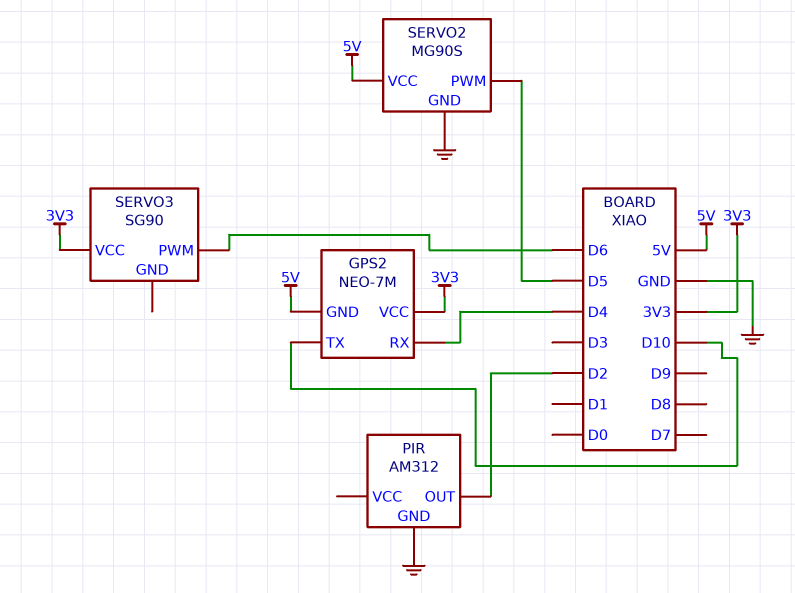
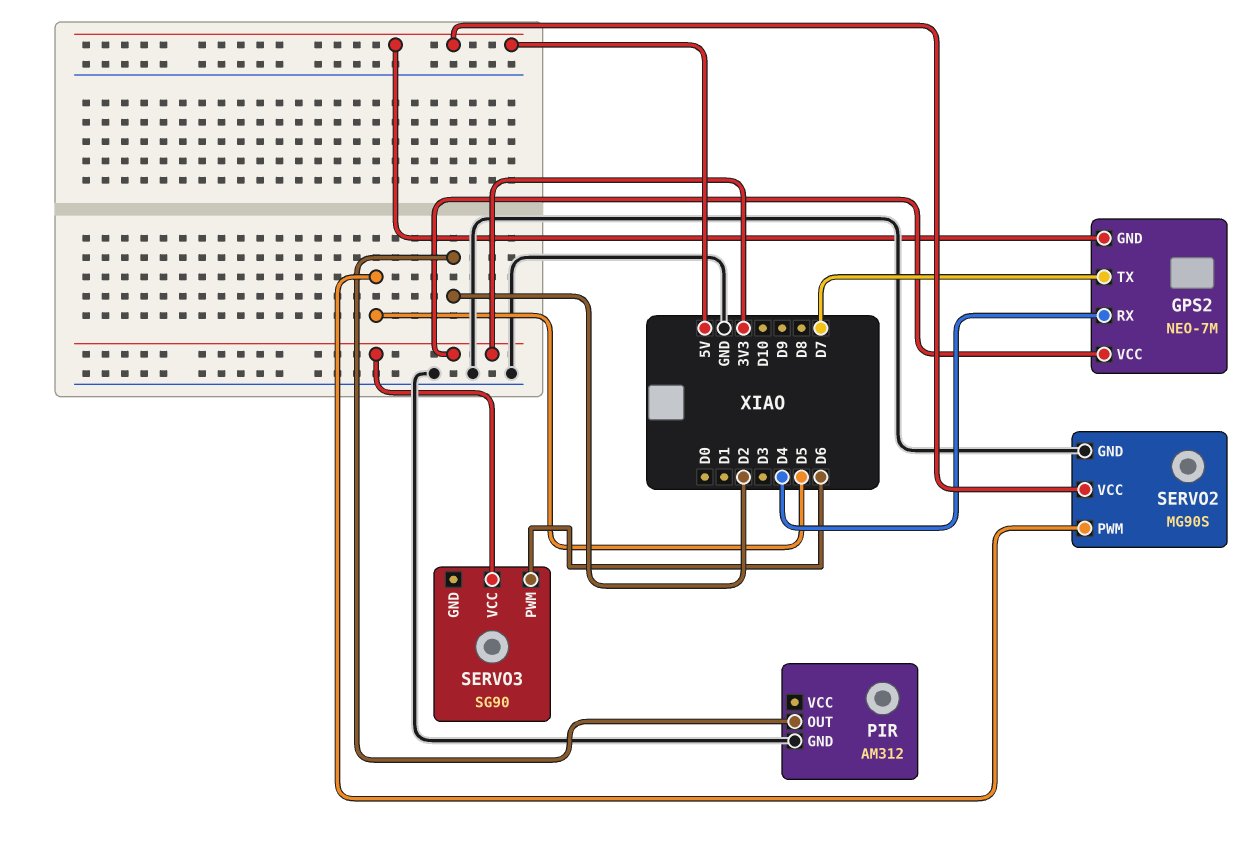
GPS2 pin TX: D10 -> D7

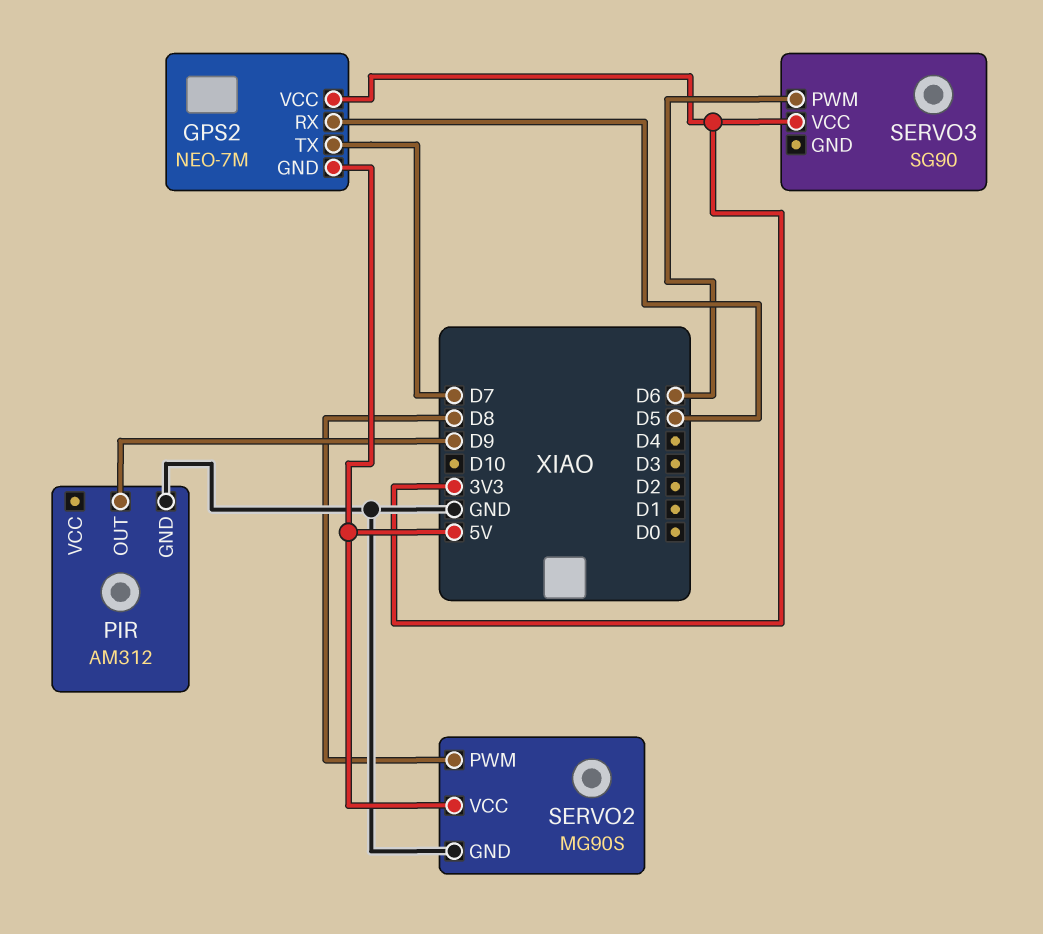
GPS2 pin RX: D4 -> D5
PIR pin OUT: D2 -> D9
SERVO2 pin PWM: D5 -> D8

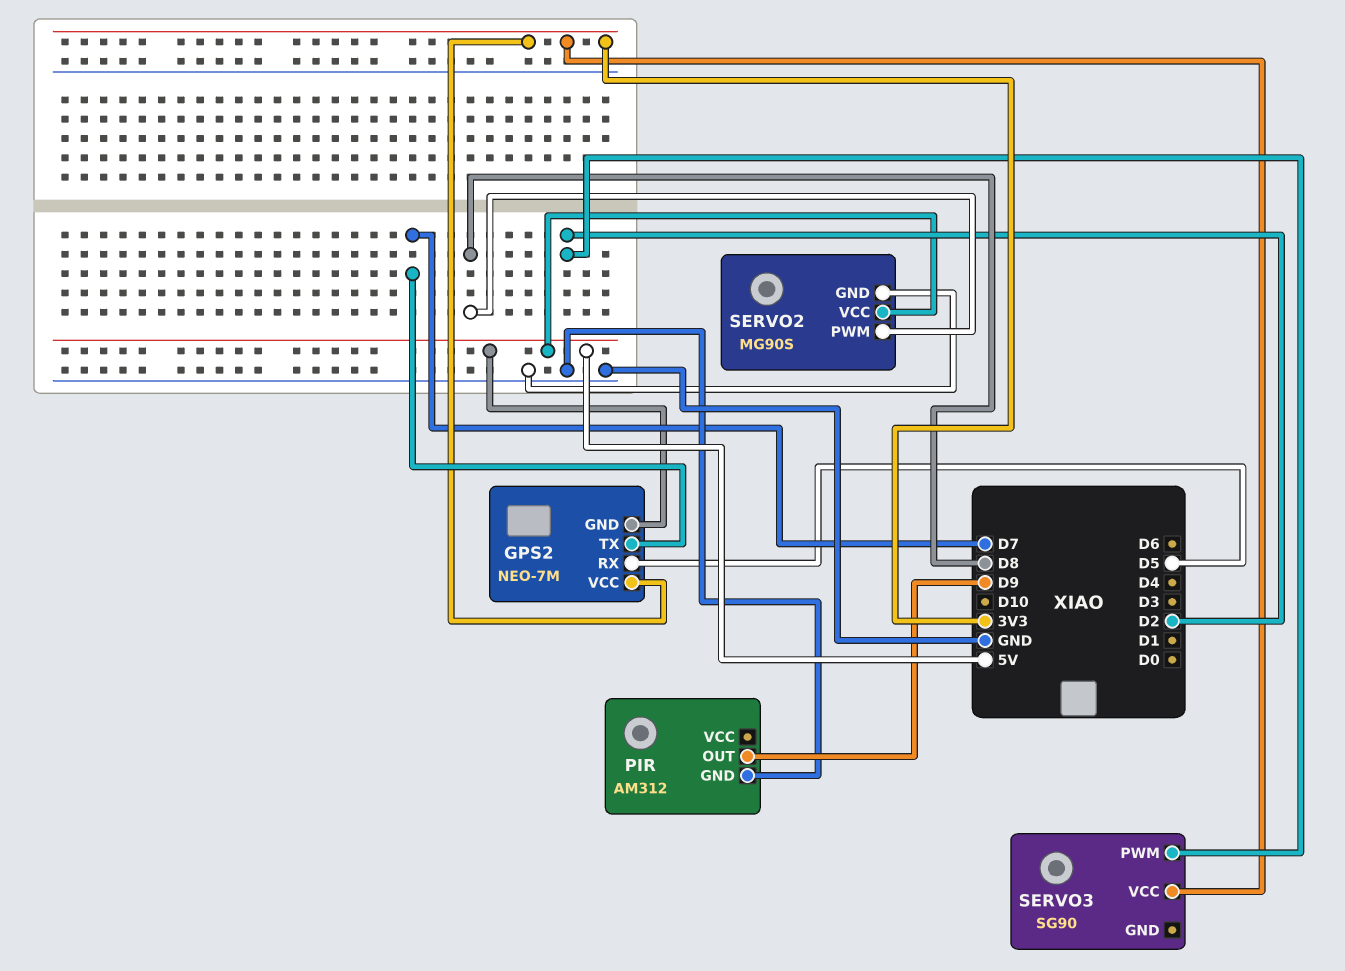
SERVO3 pin PWM: D6 -> D2

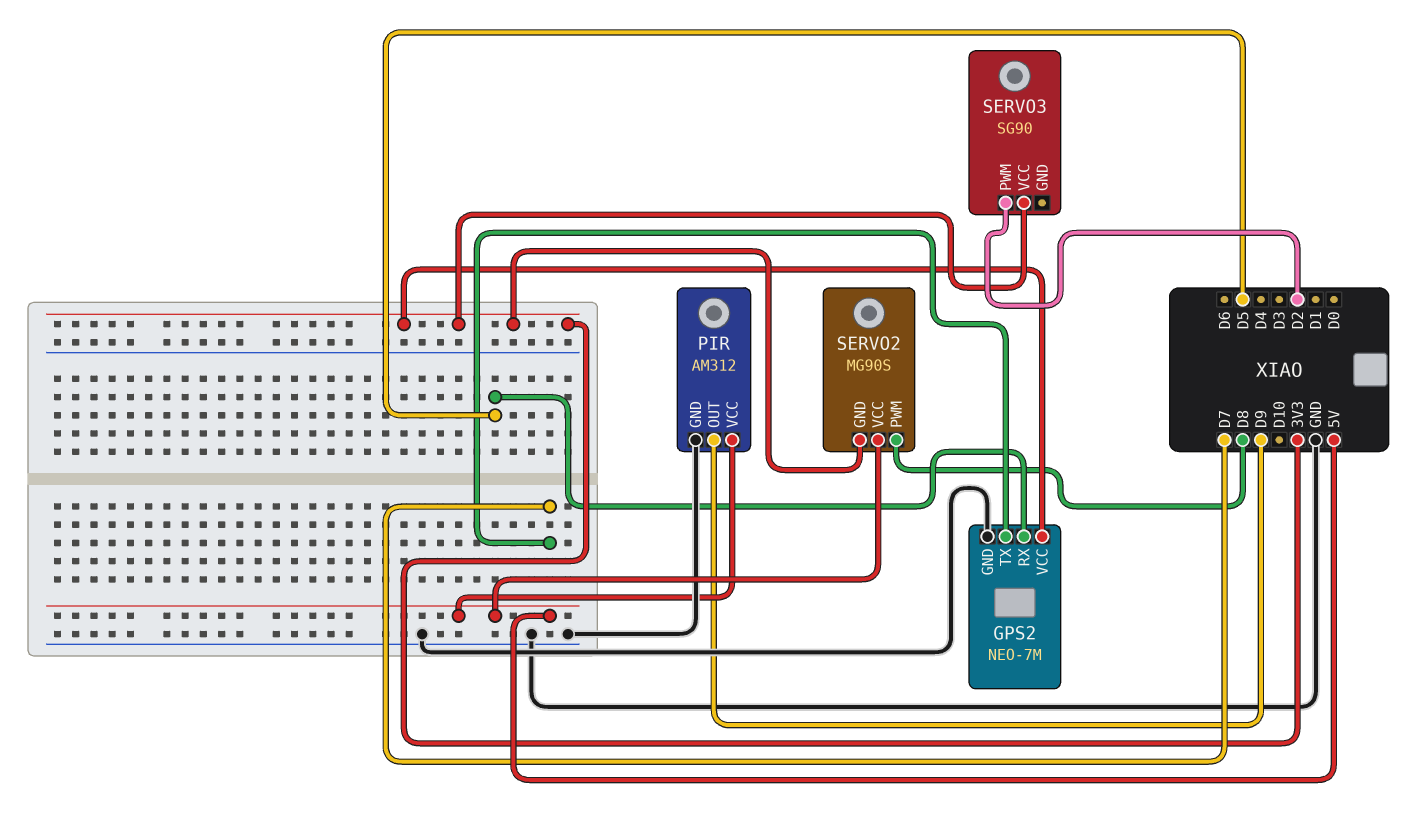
GPS2 pin GND: 5V -> GND
PIR pin VCC: none -> 5V
SERVO2 pin GND: GND -> 3V3

